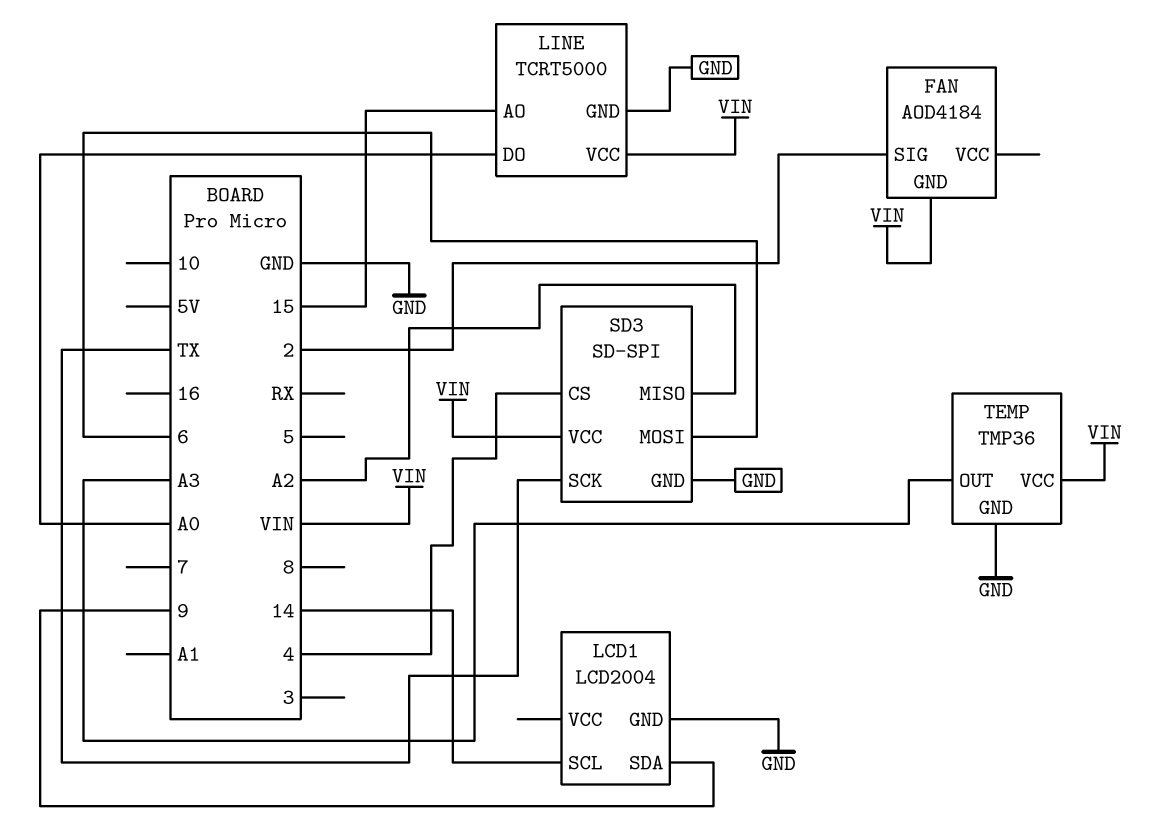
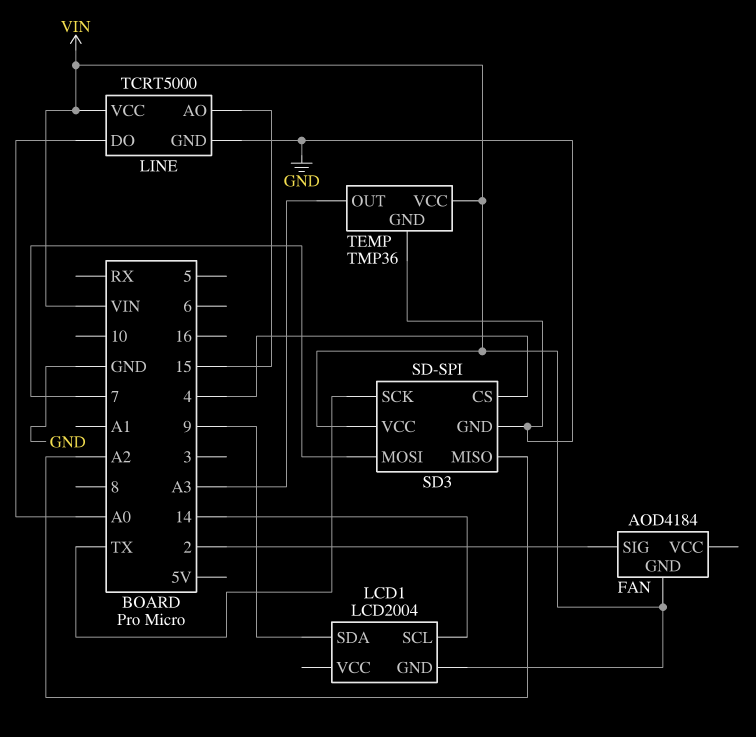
LCD1 pin GND: GND -> VIN
SD3 pin MOSI: 6 -> 7

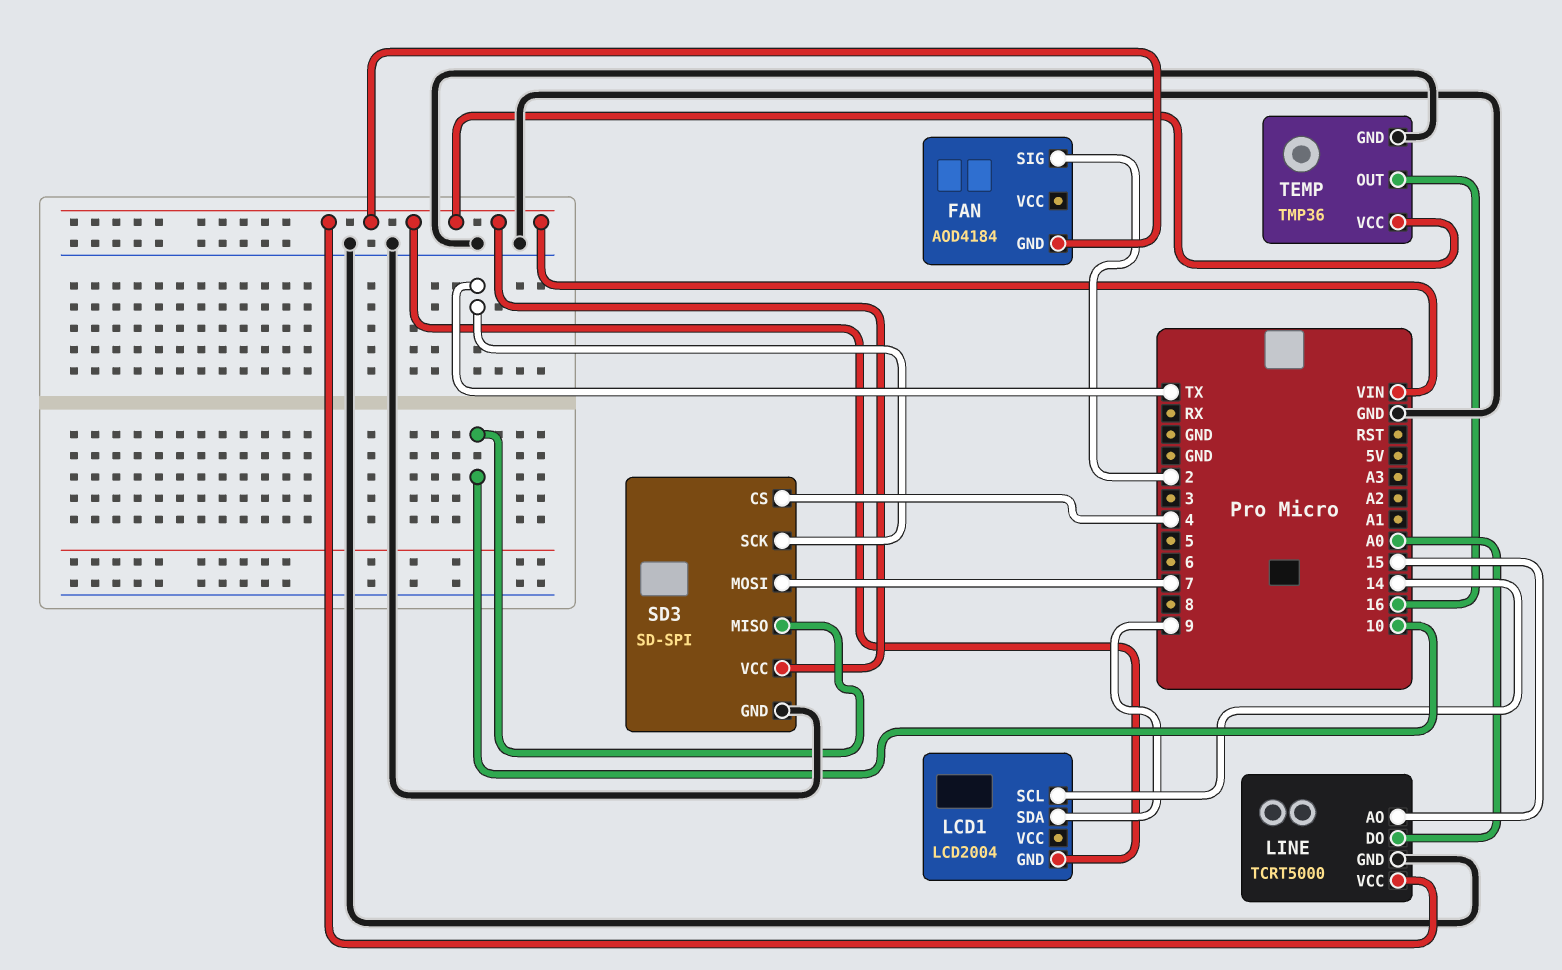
SD3 pin MISO: A2 -> 10
TEMP pin OUT: A3 -> 16

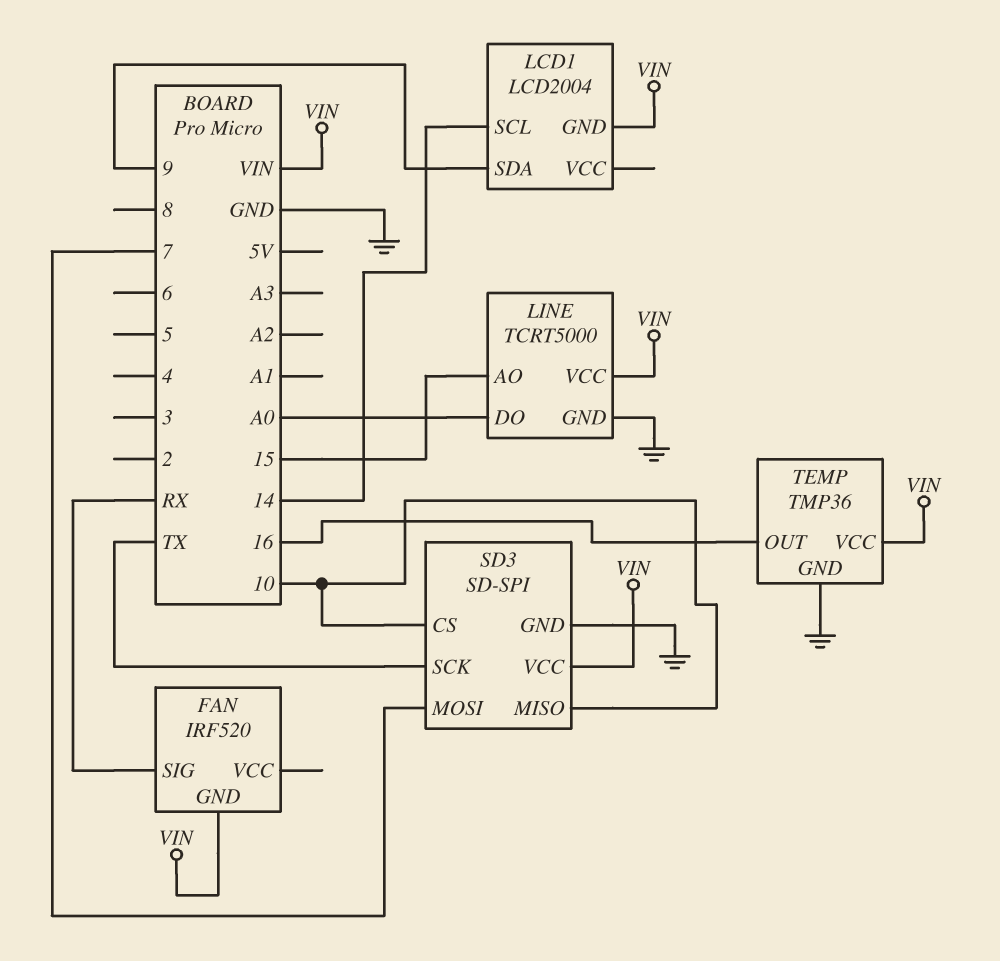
FAN: AOD4184 -> IRF520
FAN pin SIG: 2 -> RX
SD3 pin CS: 4 -> 10

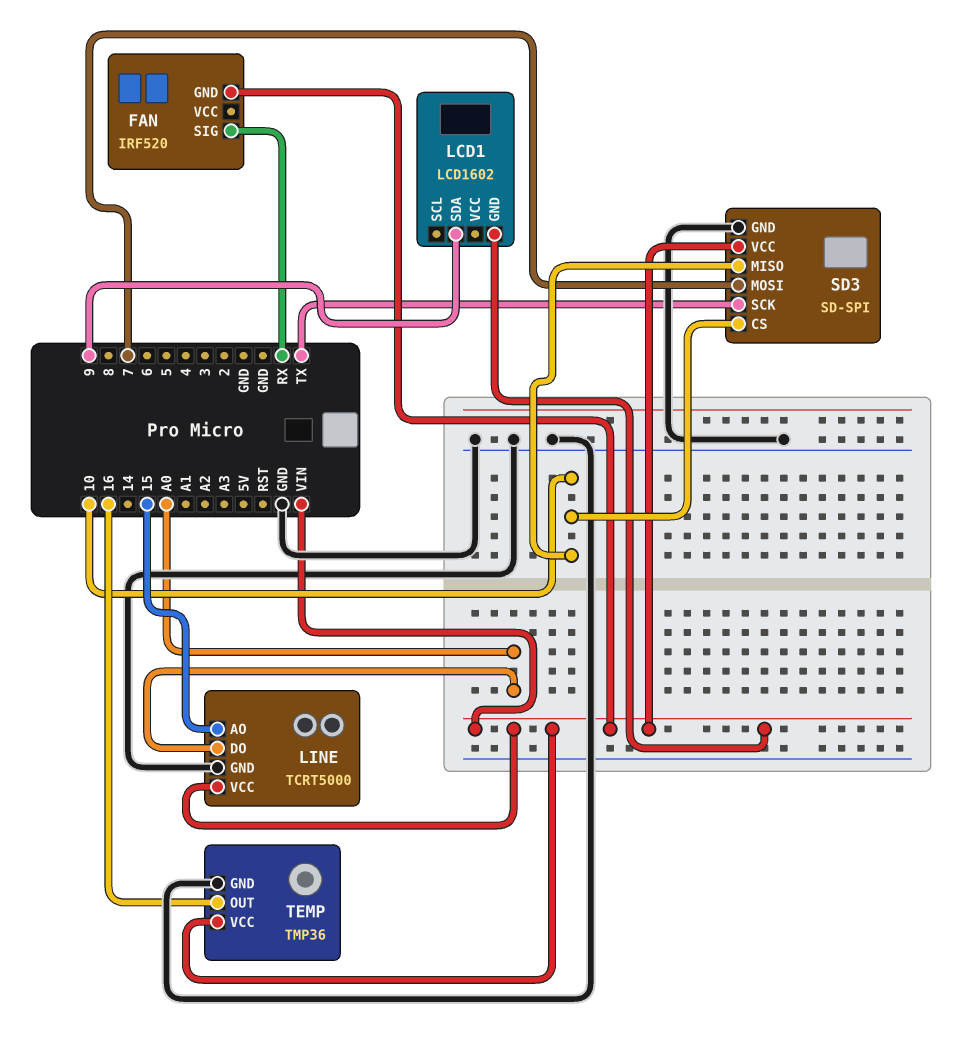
LCD1: LCD2004 -> LCD1602
LCD1 pin SCL: 14 -> none

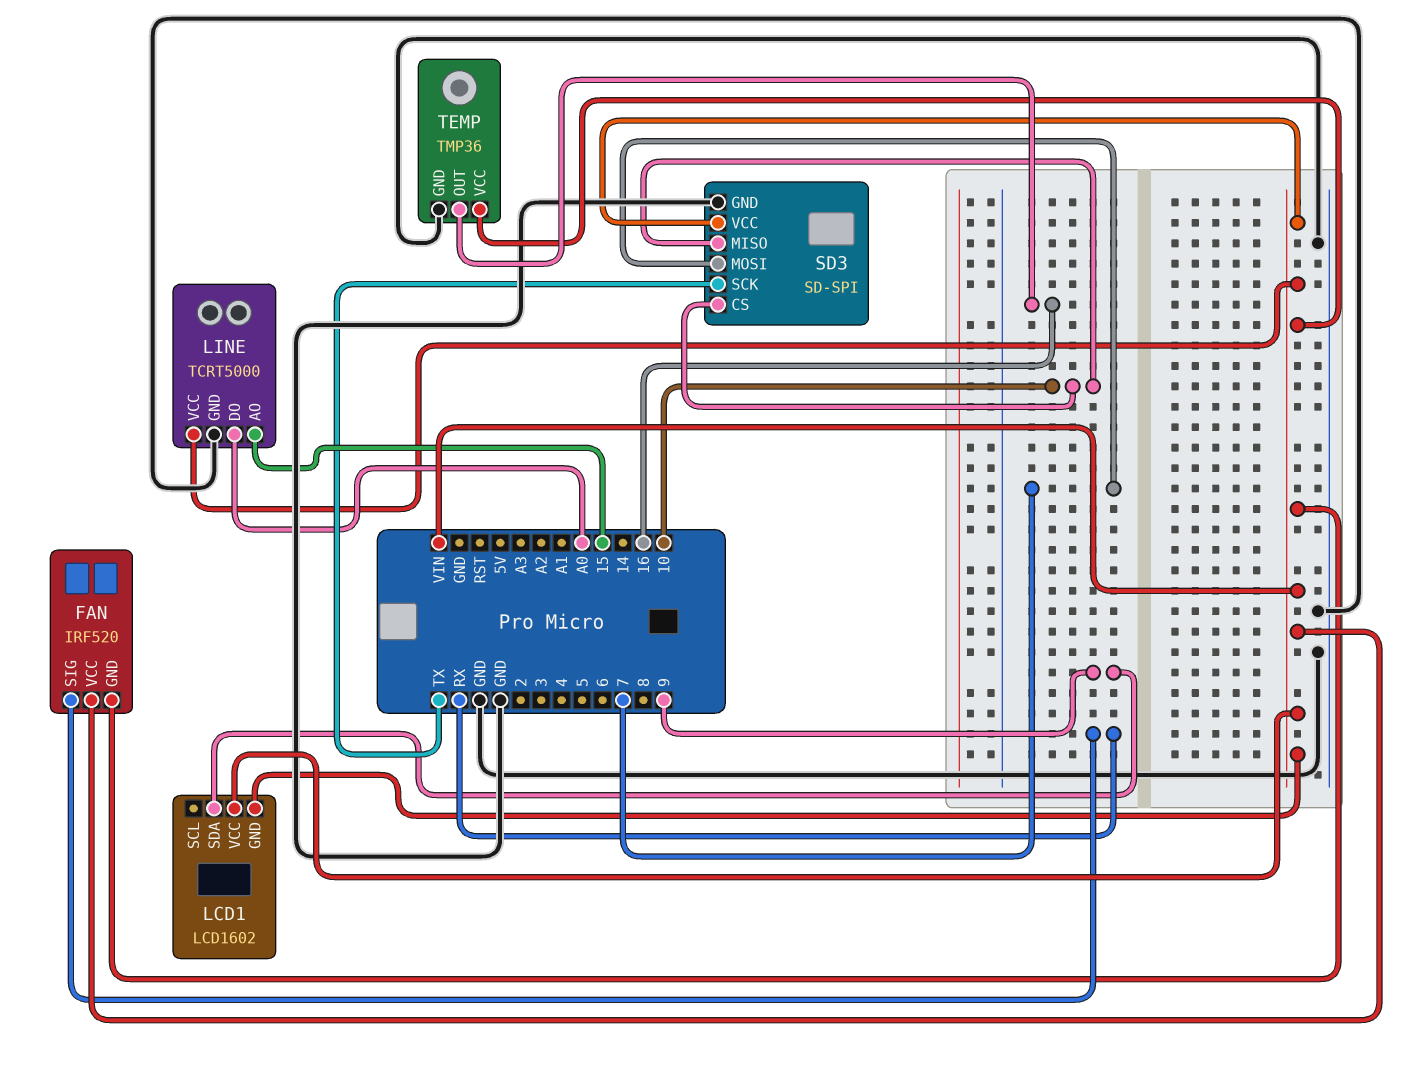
FAN pin VCC: none -> VIN
LCD1 pin VCC: none -> VIN

